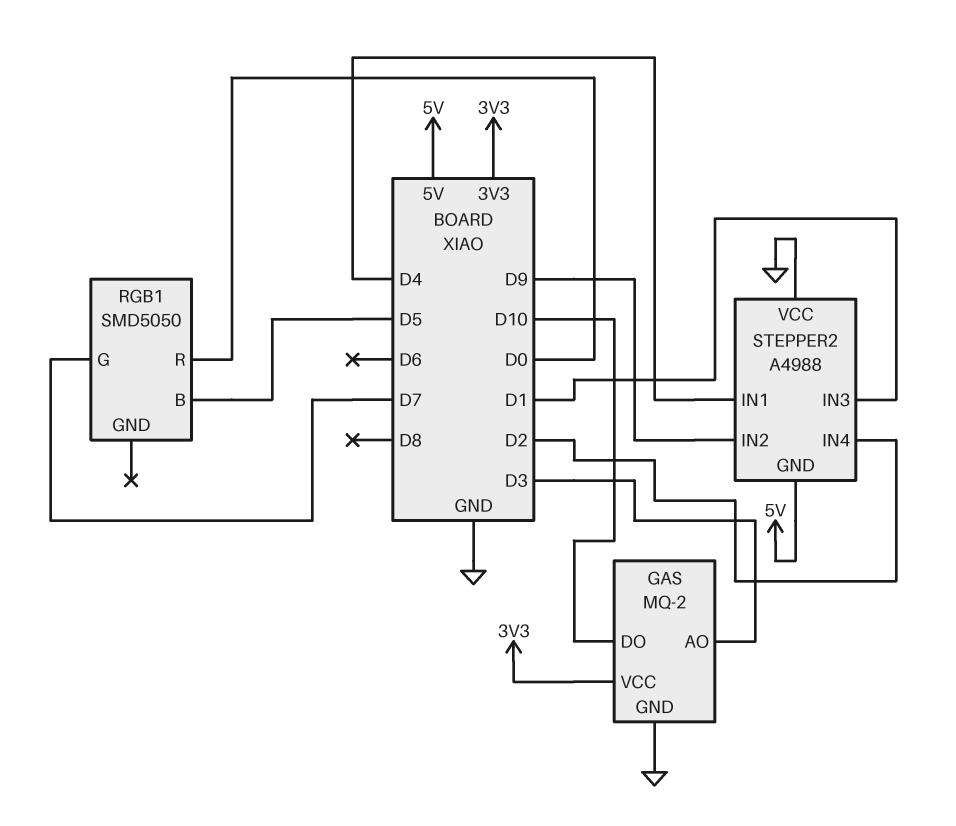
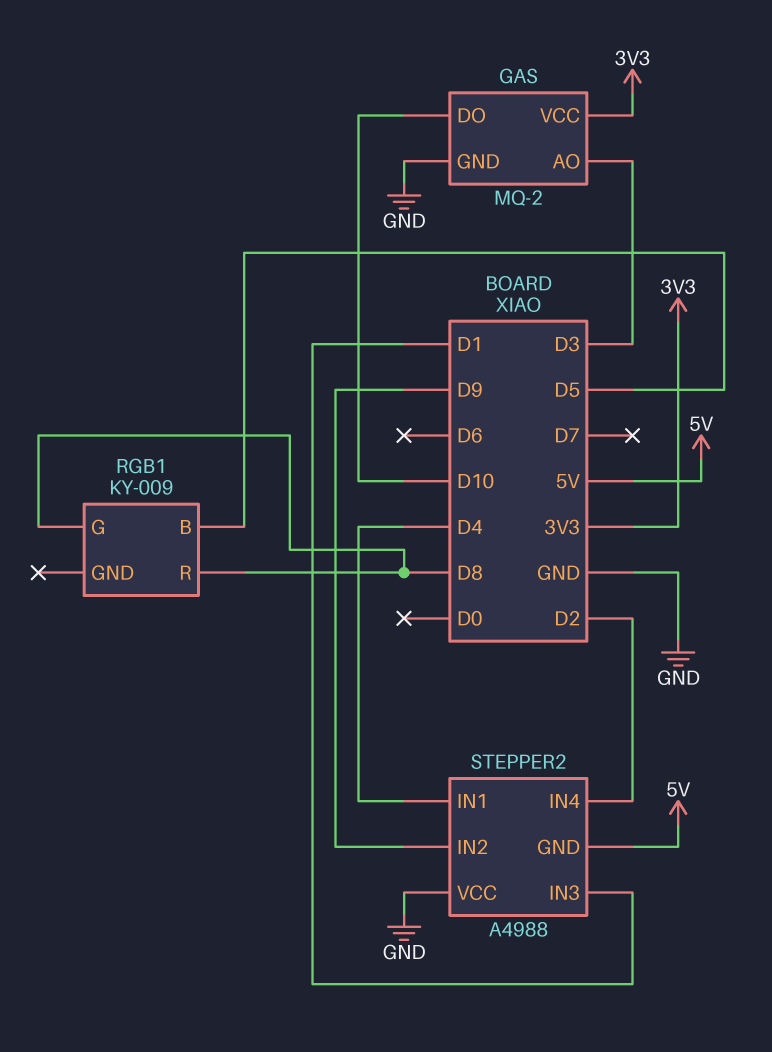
RGB1: SMD5050 -> KY-009
RGB1 pin G: D7 -> D8
RGB1 pin R: D0 -> D8

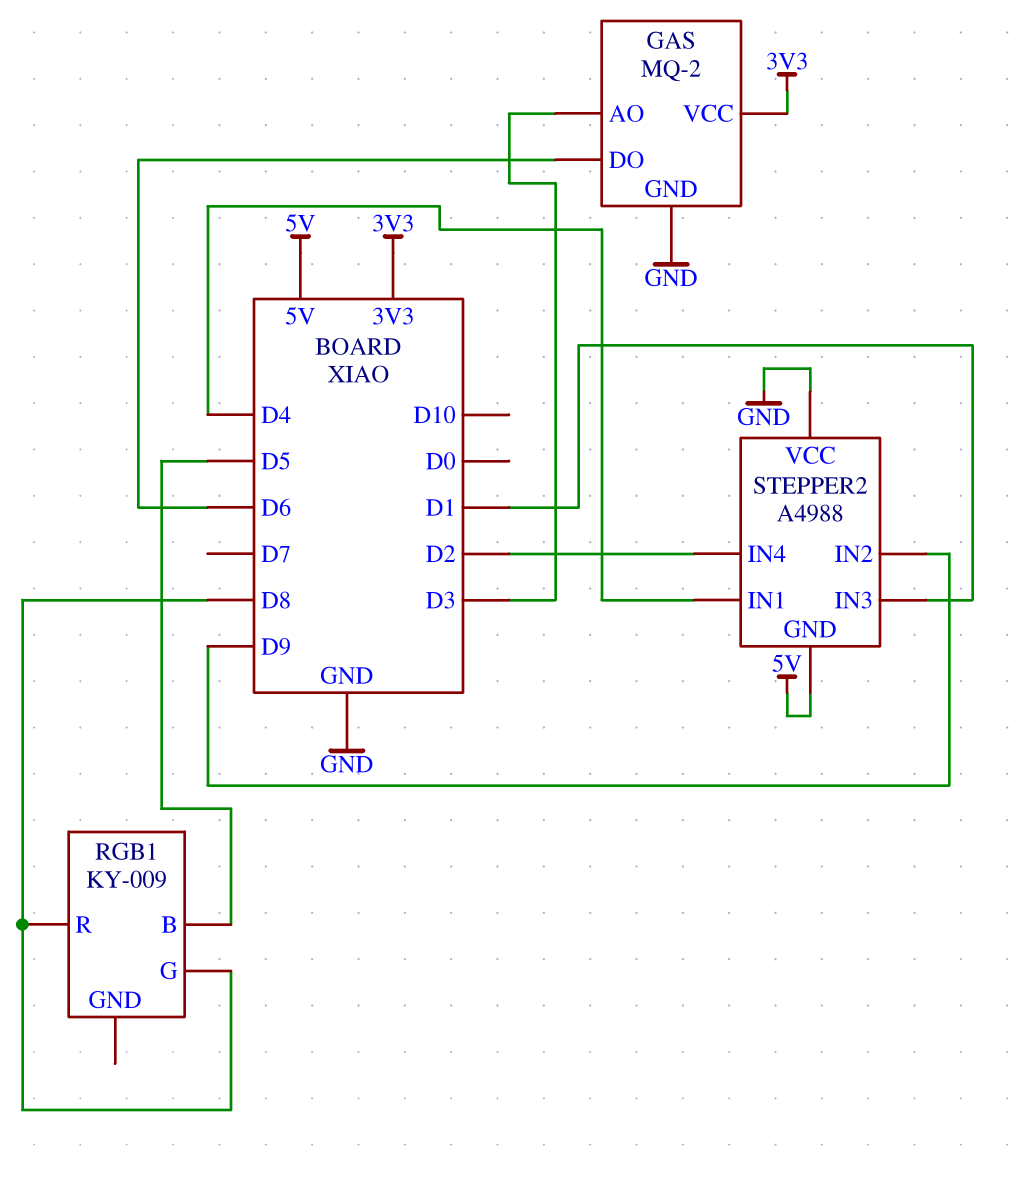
GAS pin DO: D10 -> D6

